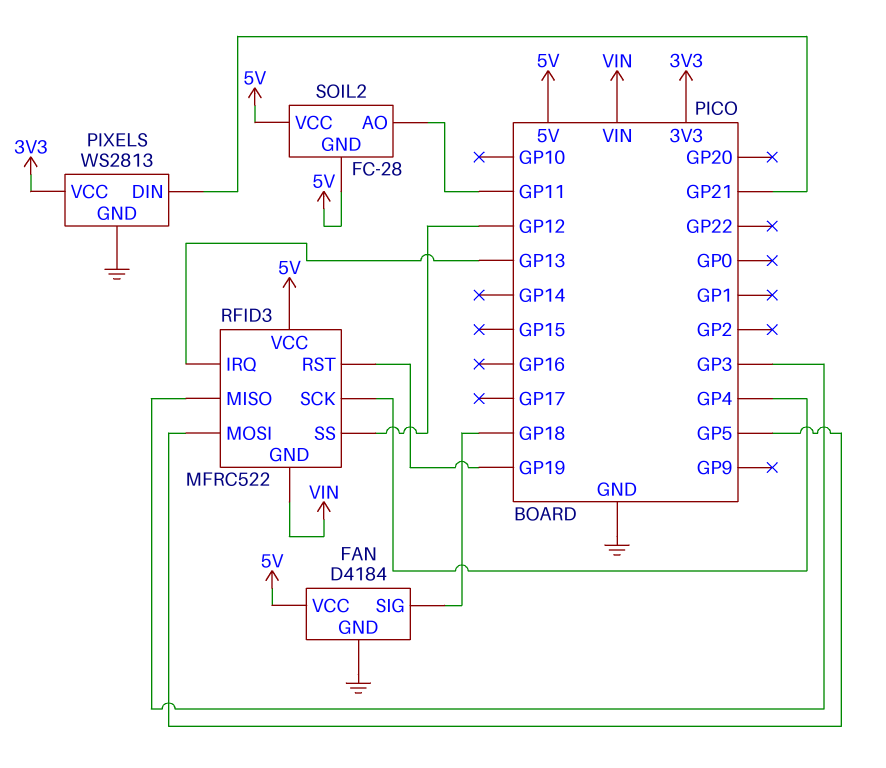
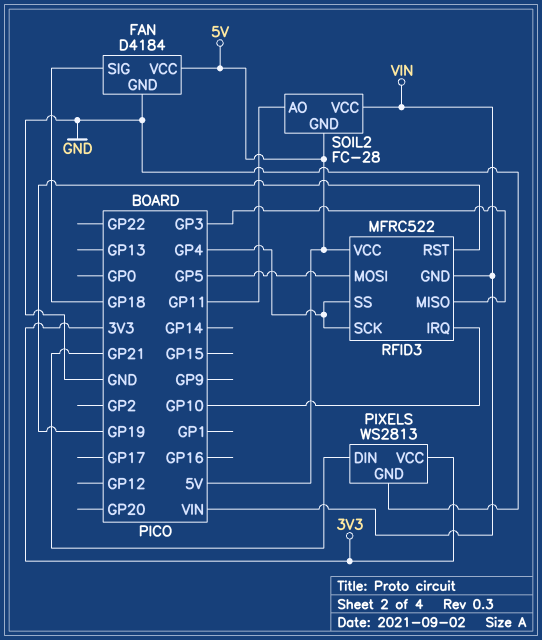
RFID3 pin IRQ: GP13 -> GP10
RFID3 pin SS: GP12 -> GP4
SOIL2 pin VCC: 5V -> VIN

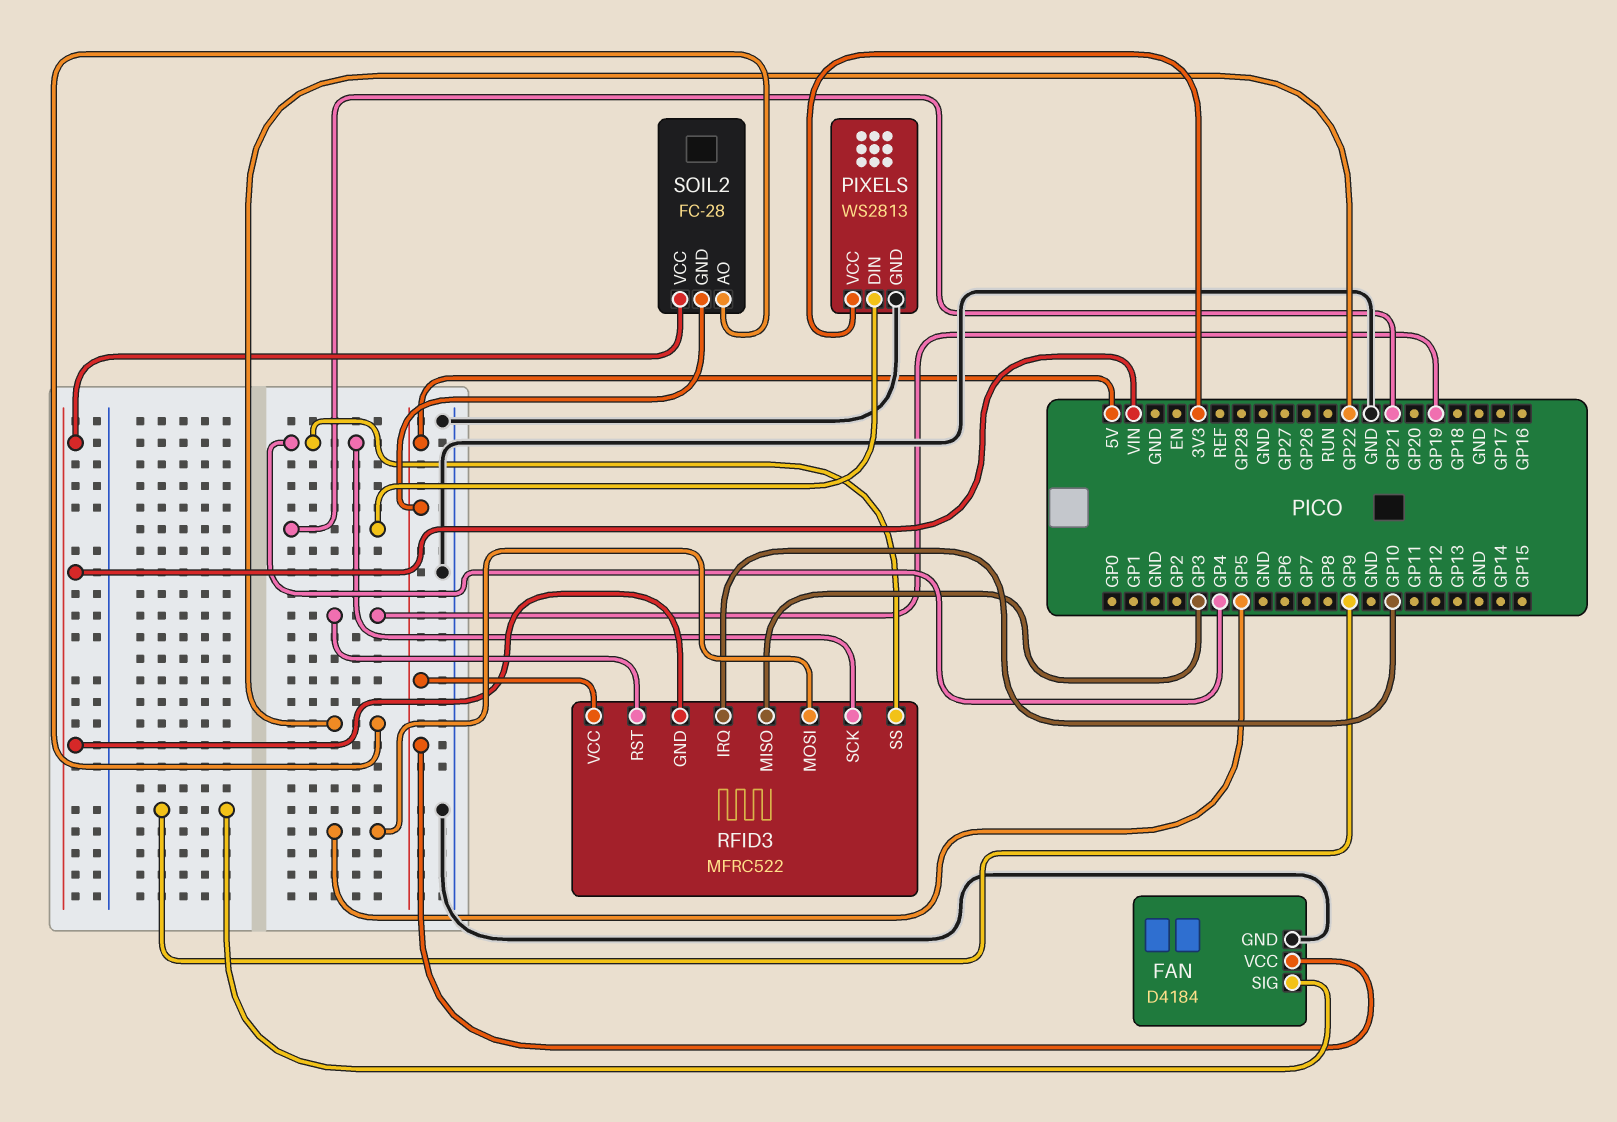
FAN pin SIG: GP18 -> GP9
SOIL2 pin AO: GP11 -> GP22

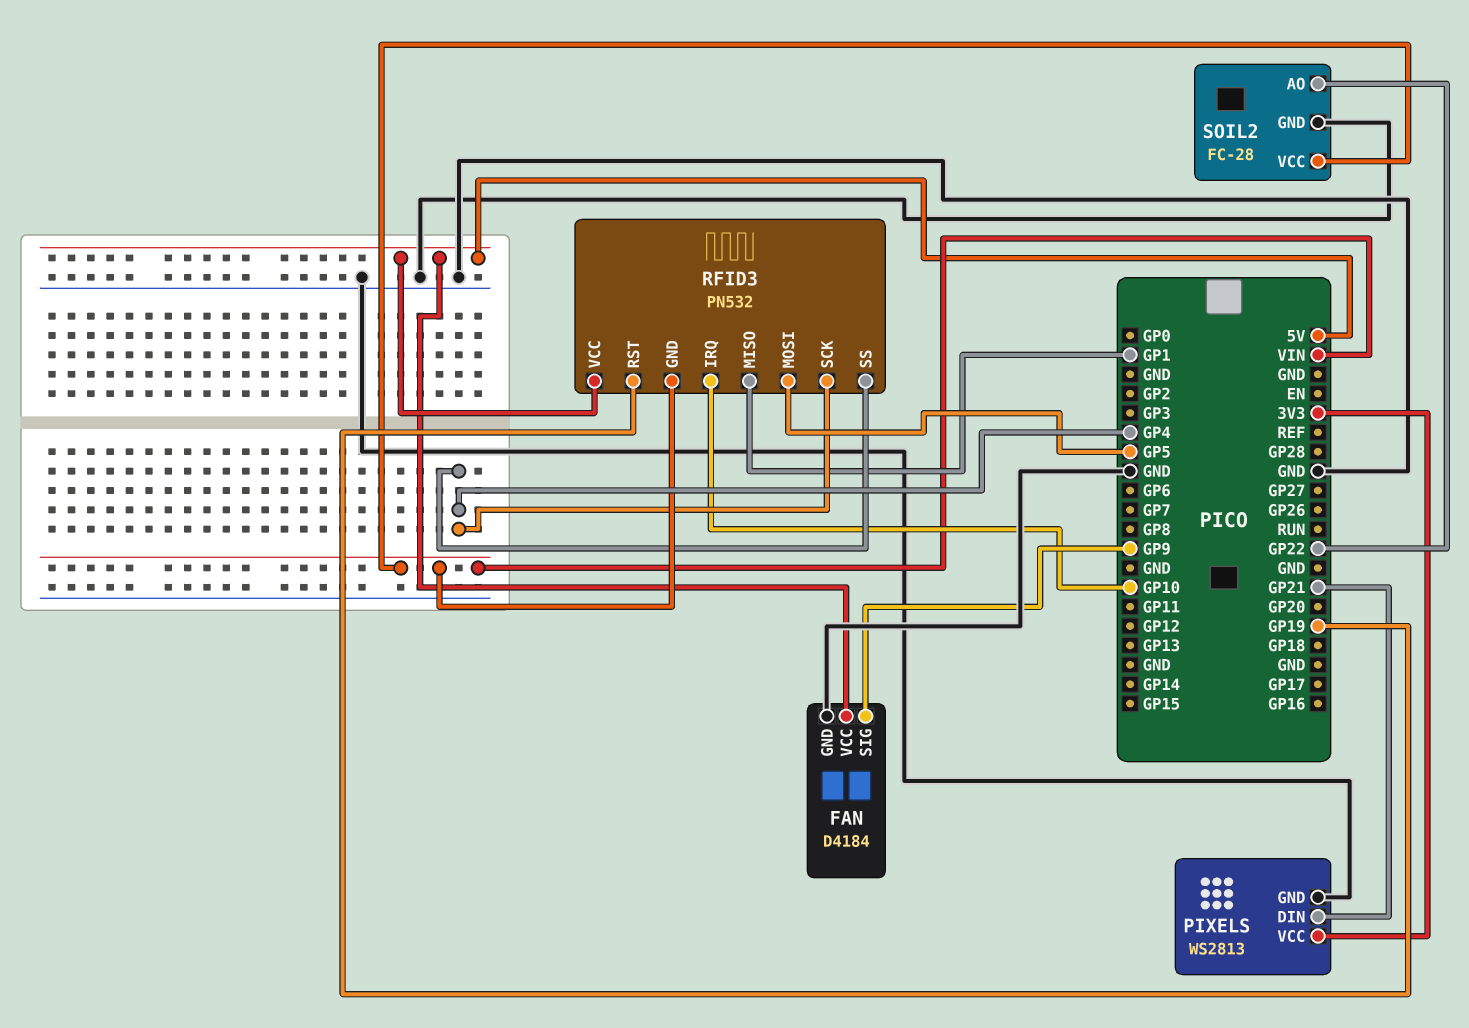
RFID3: MFRC522 -> PN532
RFID3 pin MISO: GP3 -> GP1
SOIL2 pin GND: 5V -> GND

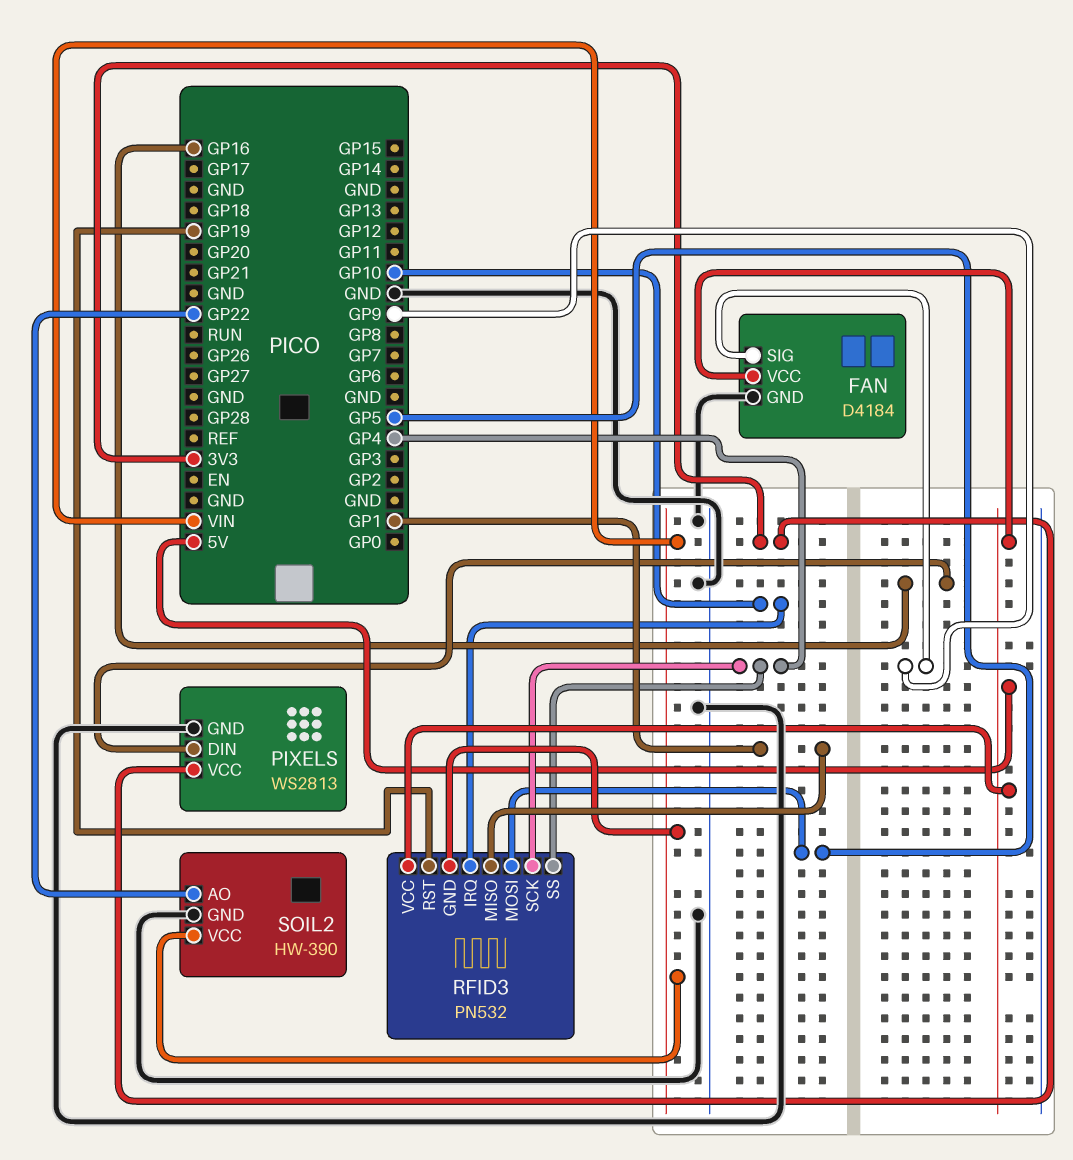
PIXELS pin DIN: GP21 -> GP16
SOIL2: FC-28 -> HW-390

